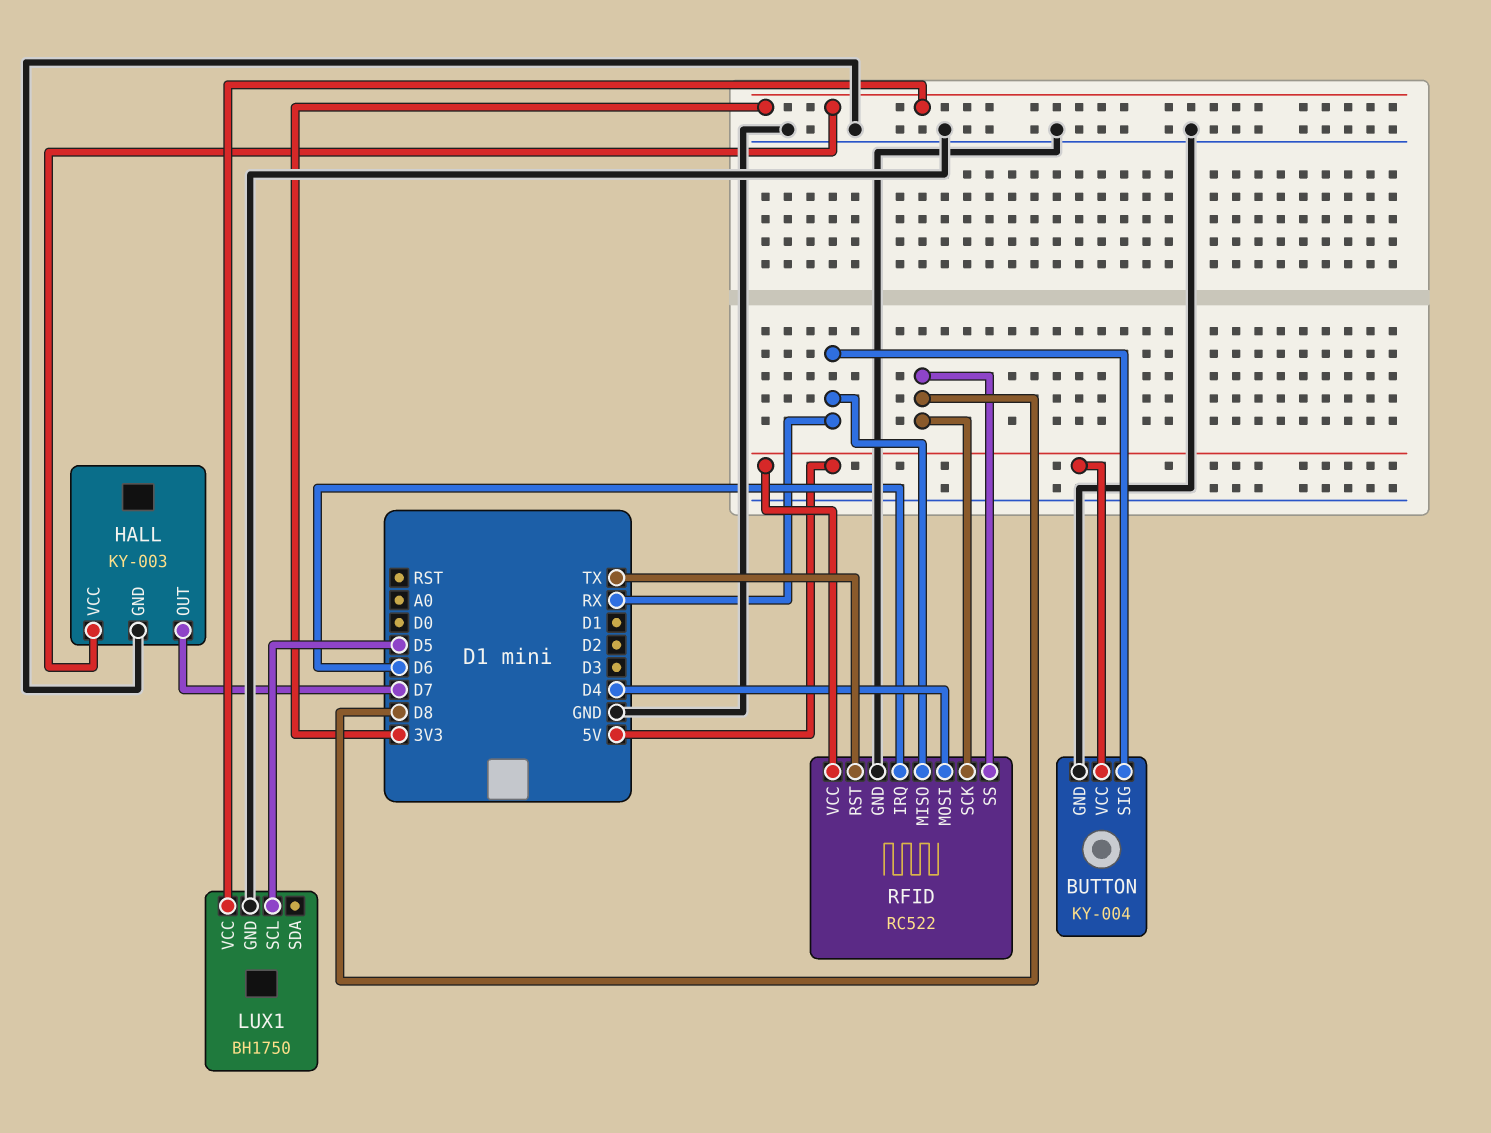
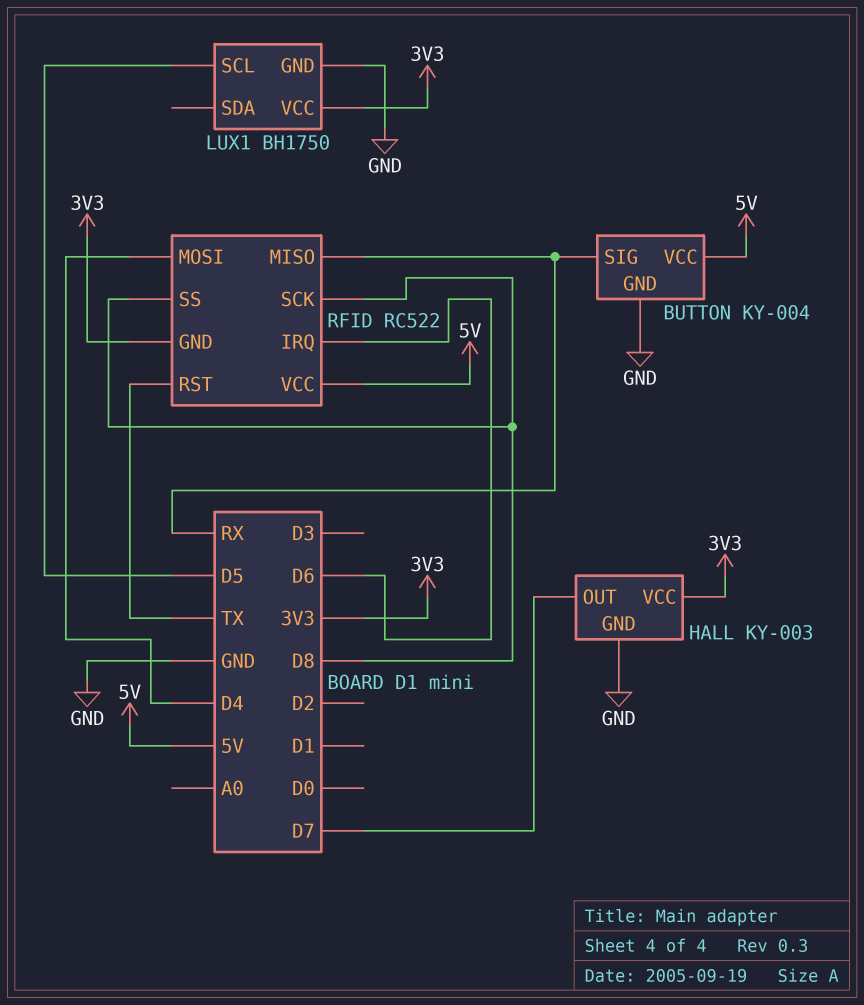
RFID pin GND: GND -> 3V3

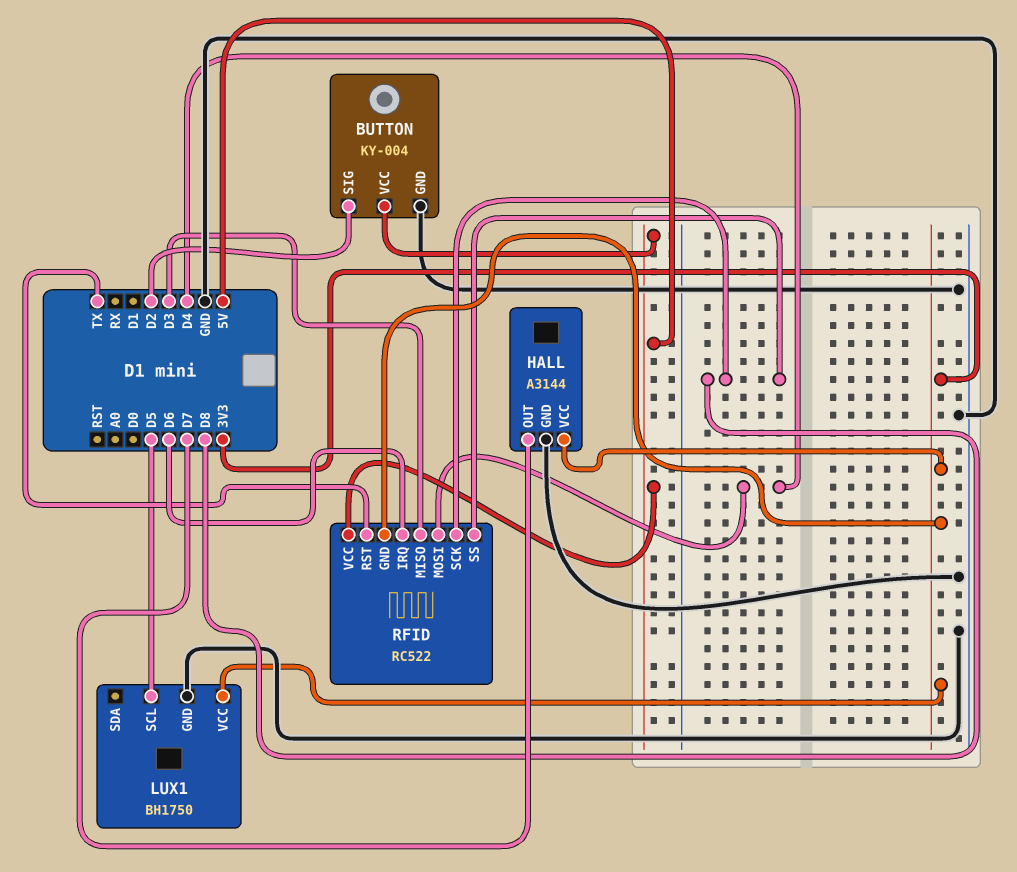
BUTTON pin SIG: RX -> D2
HALL: KY-003 -> A3144
RFID pin MISO: RX -> D3

